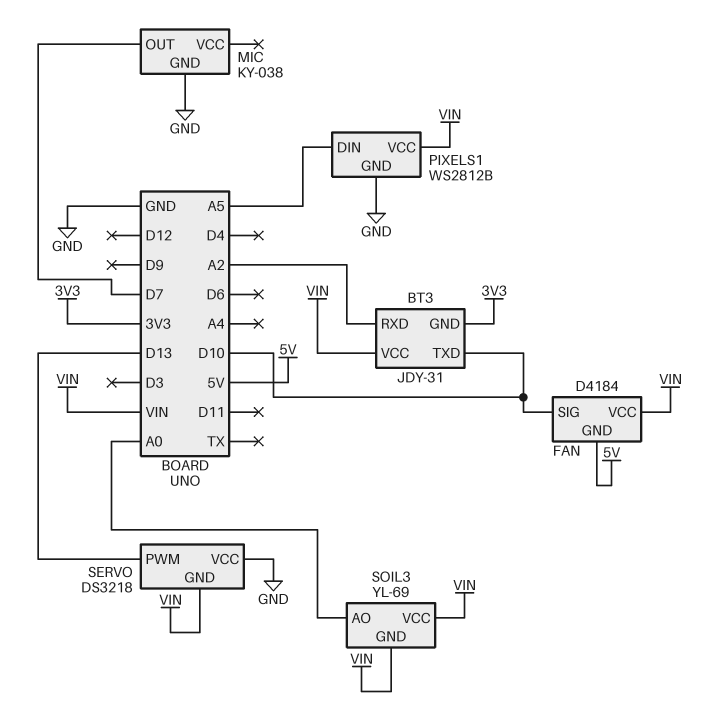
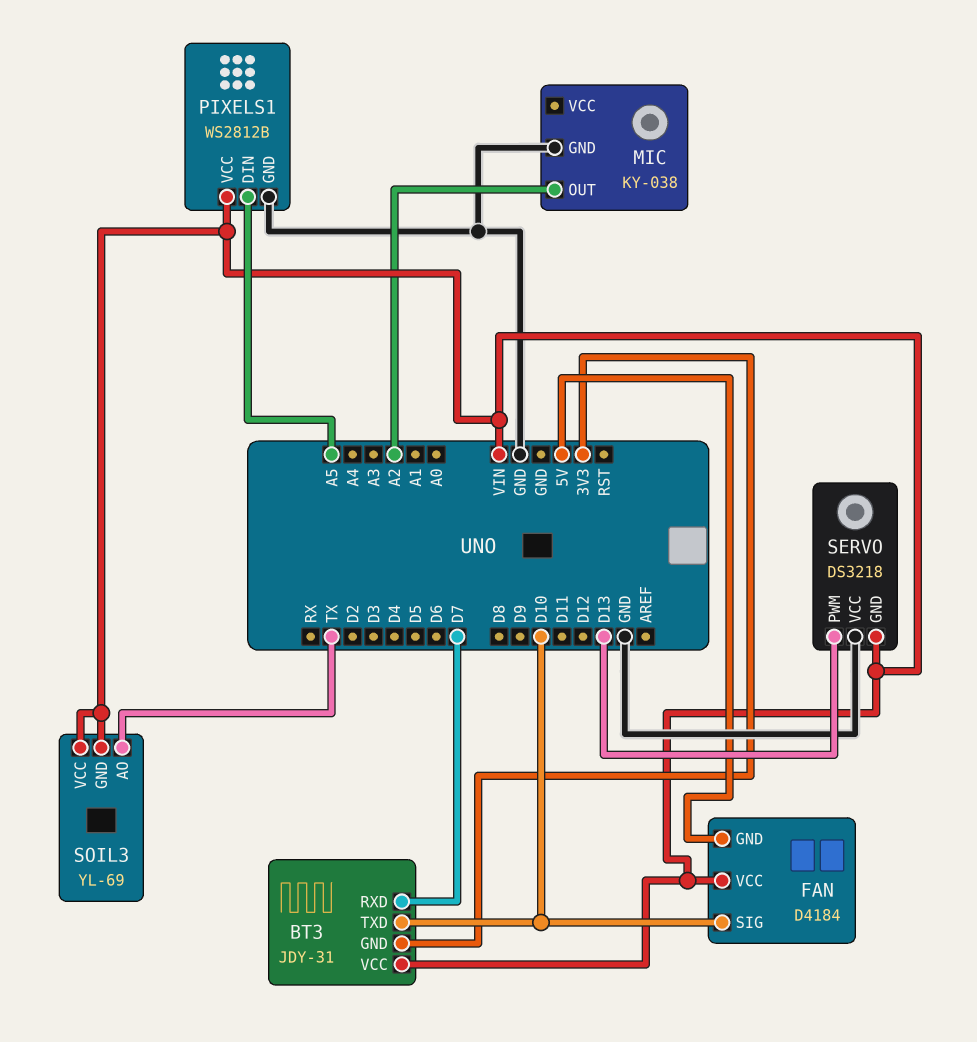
BT3 pin RXD: A2 -> D7
MIC pin OUT: D7 -> A2
SOIL3 pin AO: A0 -> TX

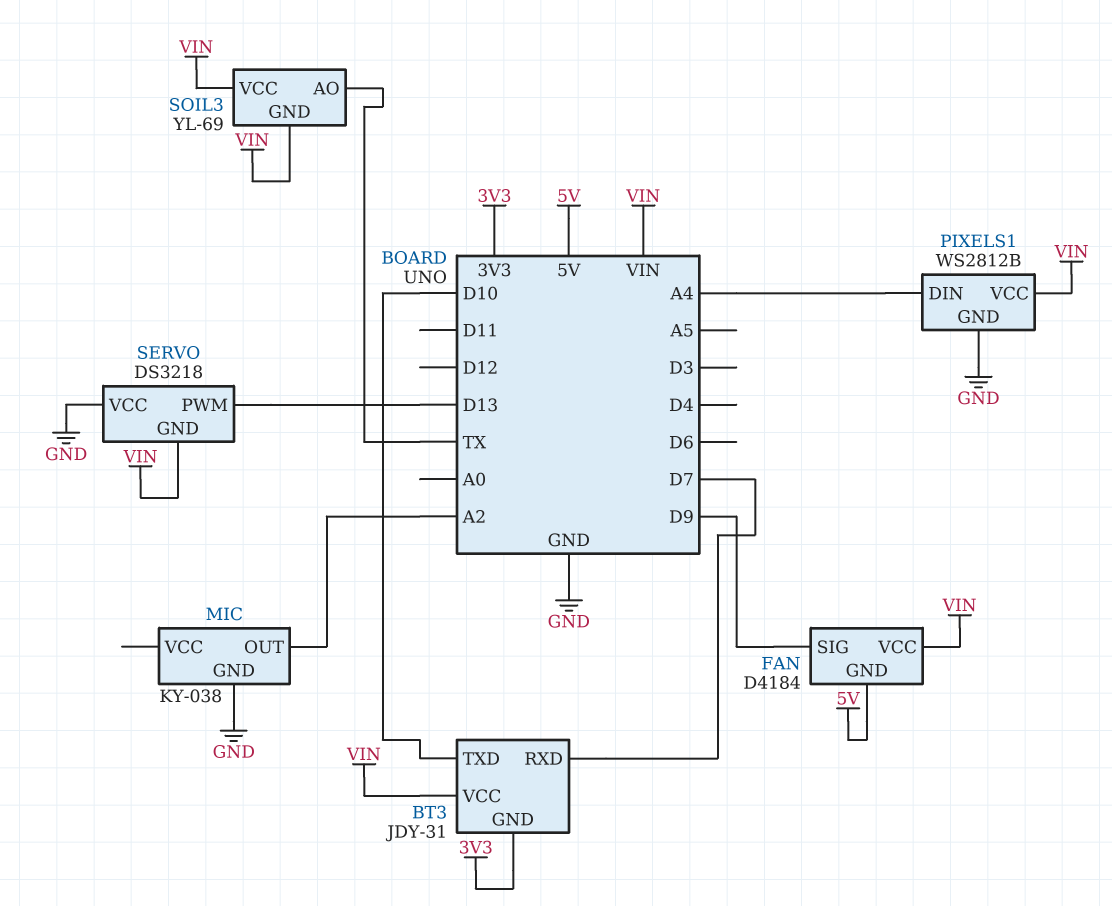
FAN pin SIG: D10 -> D9
PIXELS1 pin DIN: A5 -> A4

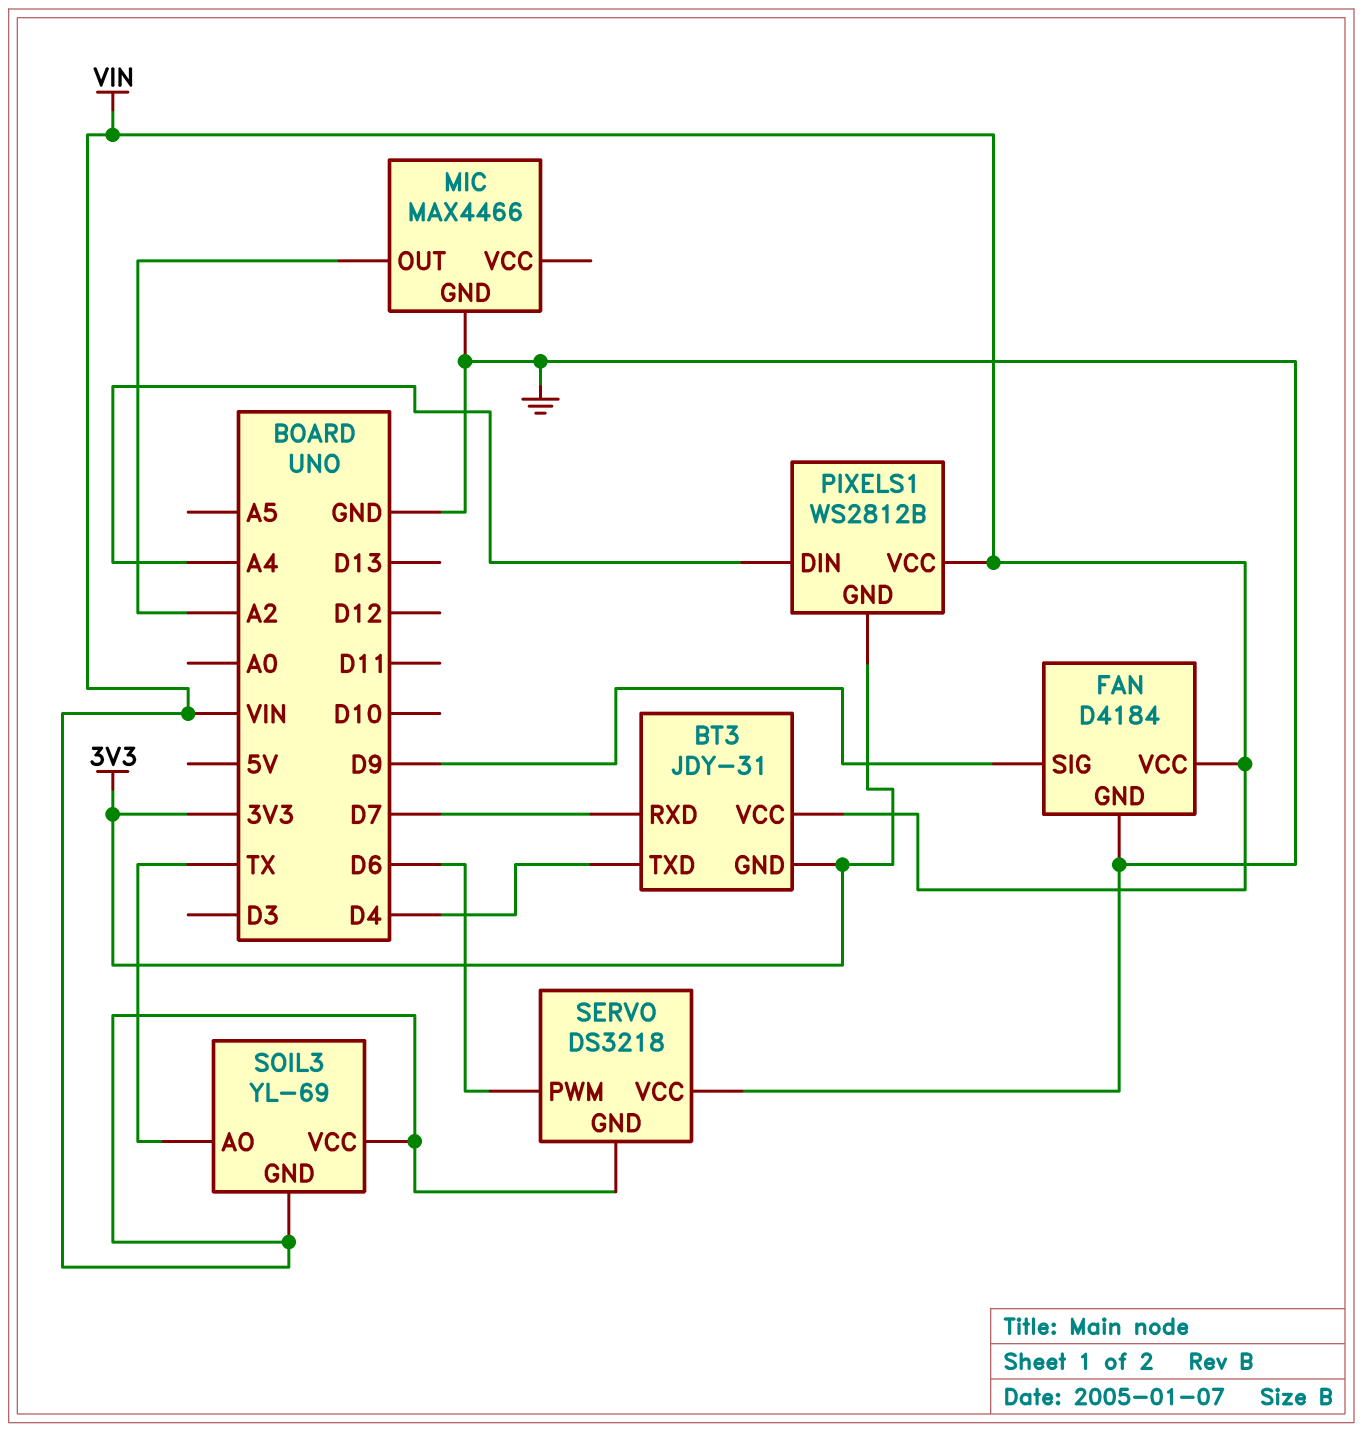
BT3 pin TXD: D10 -> D4
FAN pin GND: 5V -> GND
MIC: KY-038 -> MAX4466
PIXELS1 pin GND: GND -> 3V3
SERVO pin PWM: D13 -> D6

